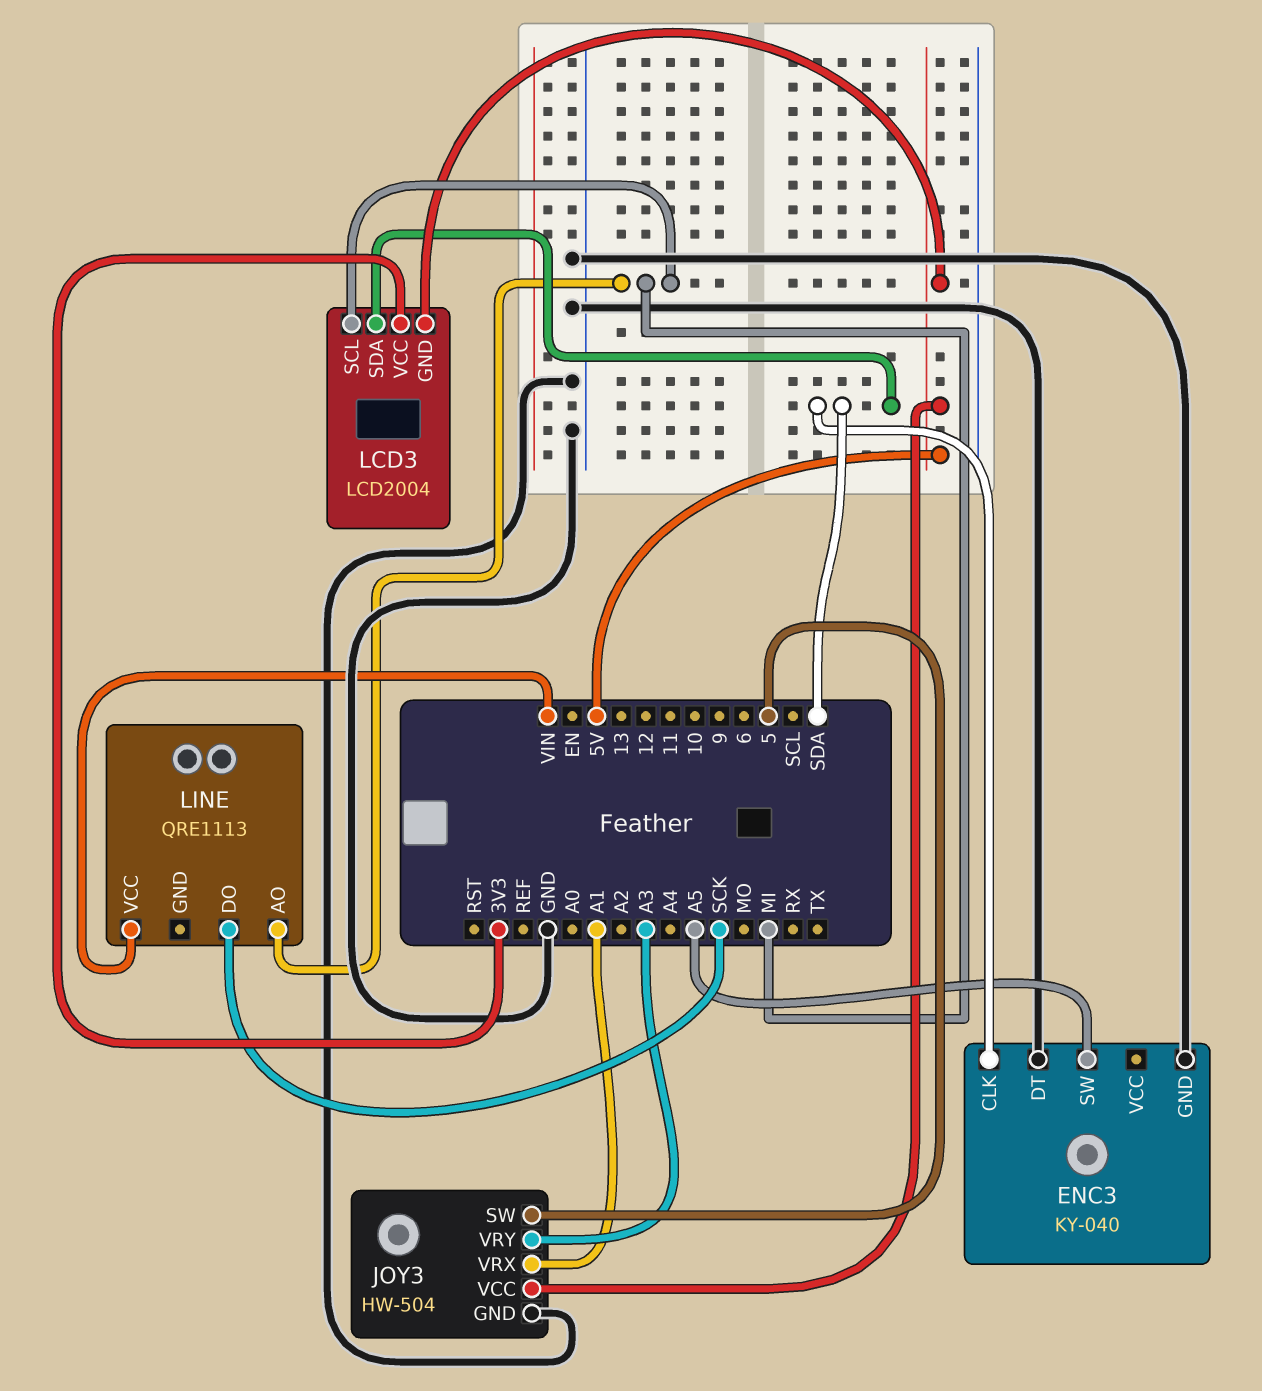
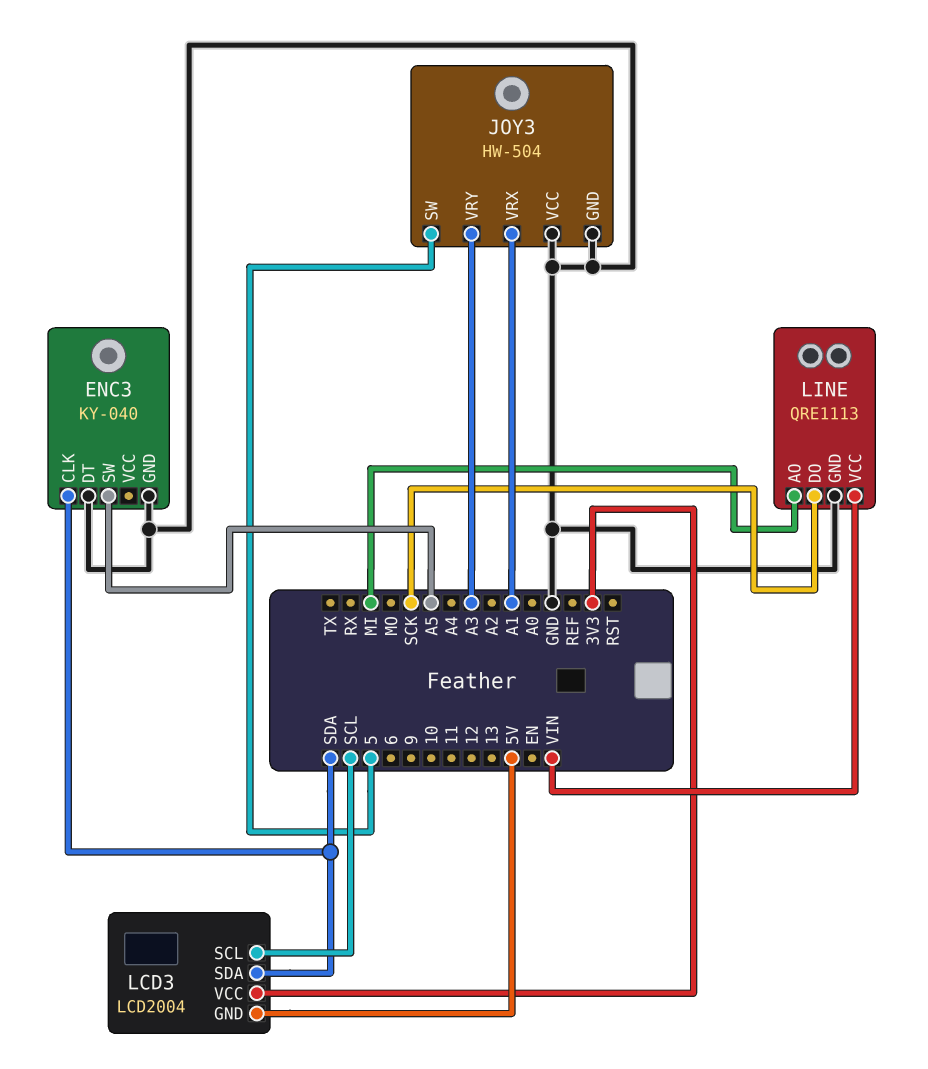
JOY3 pin VCC: 5V -> GND
LCD3 pin SCL: MI -> SCL
LINE pin GND: none -> GND

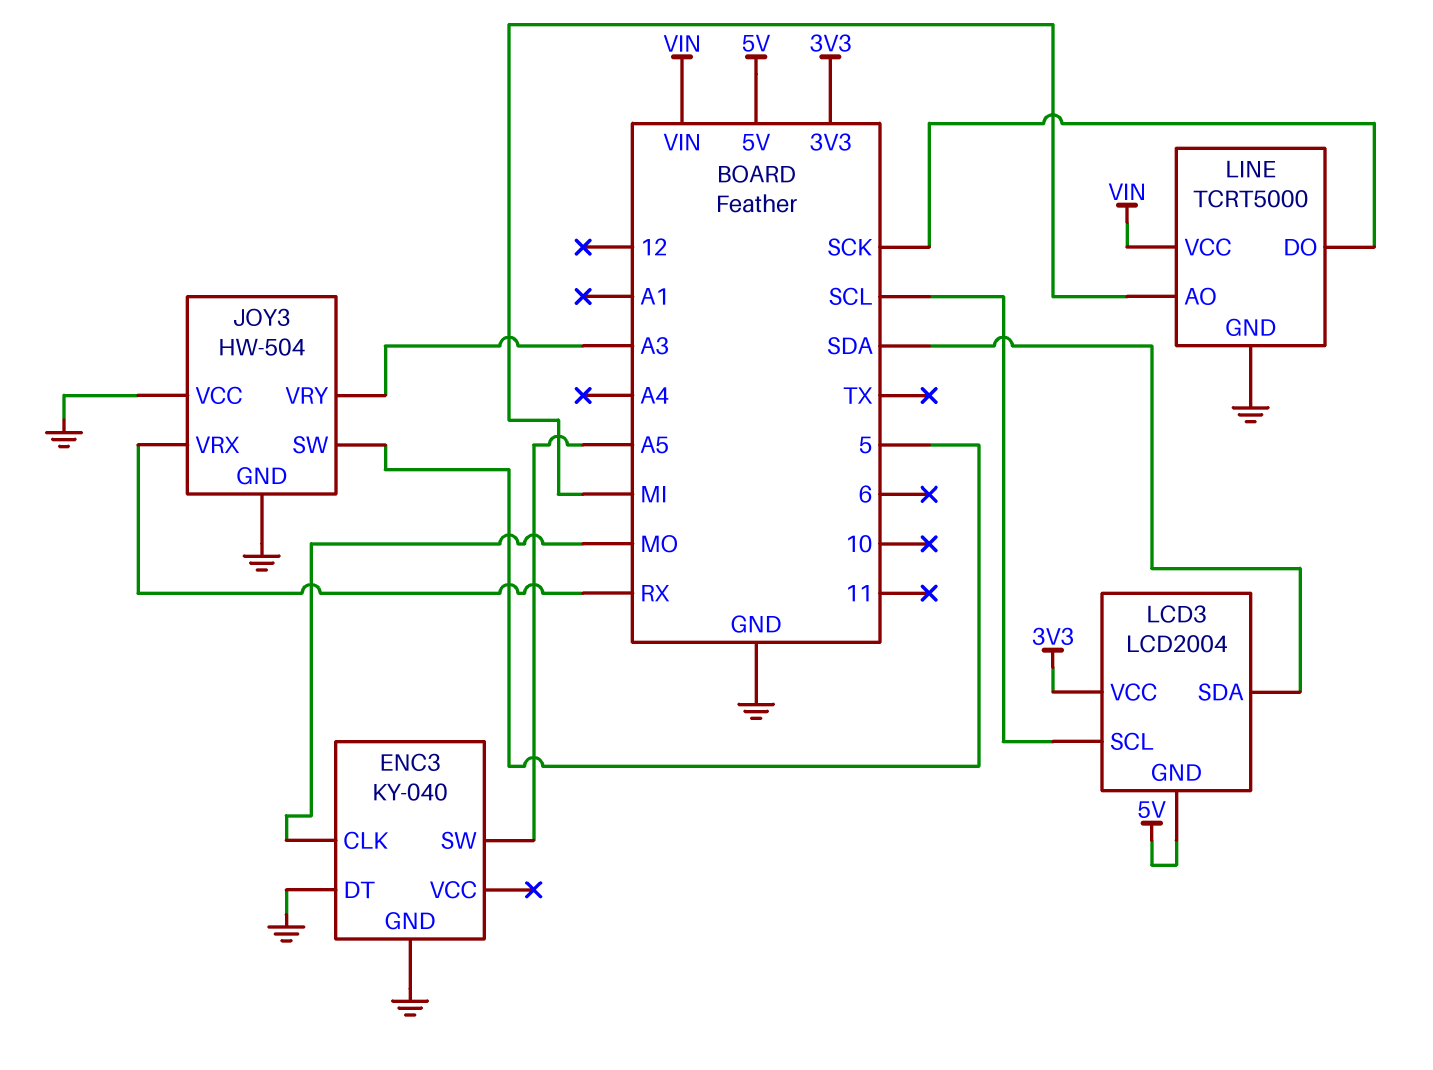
ENC3 pin CLK: SDA -> MO
JOY3 pin VRX: A1 -> RX
LINE: QRE1113 -> TCRT5000

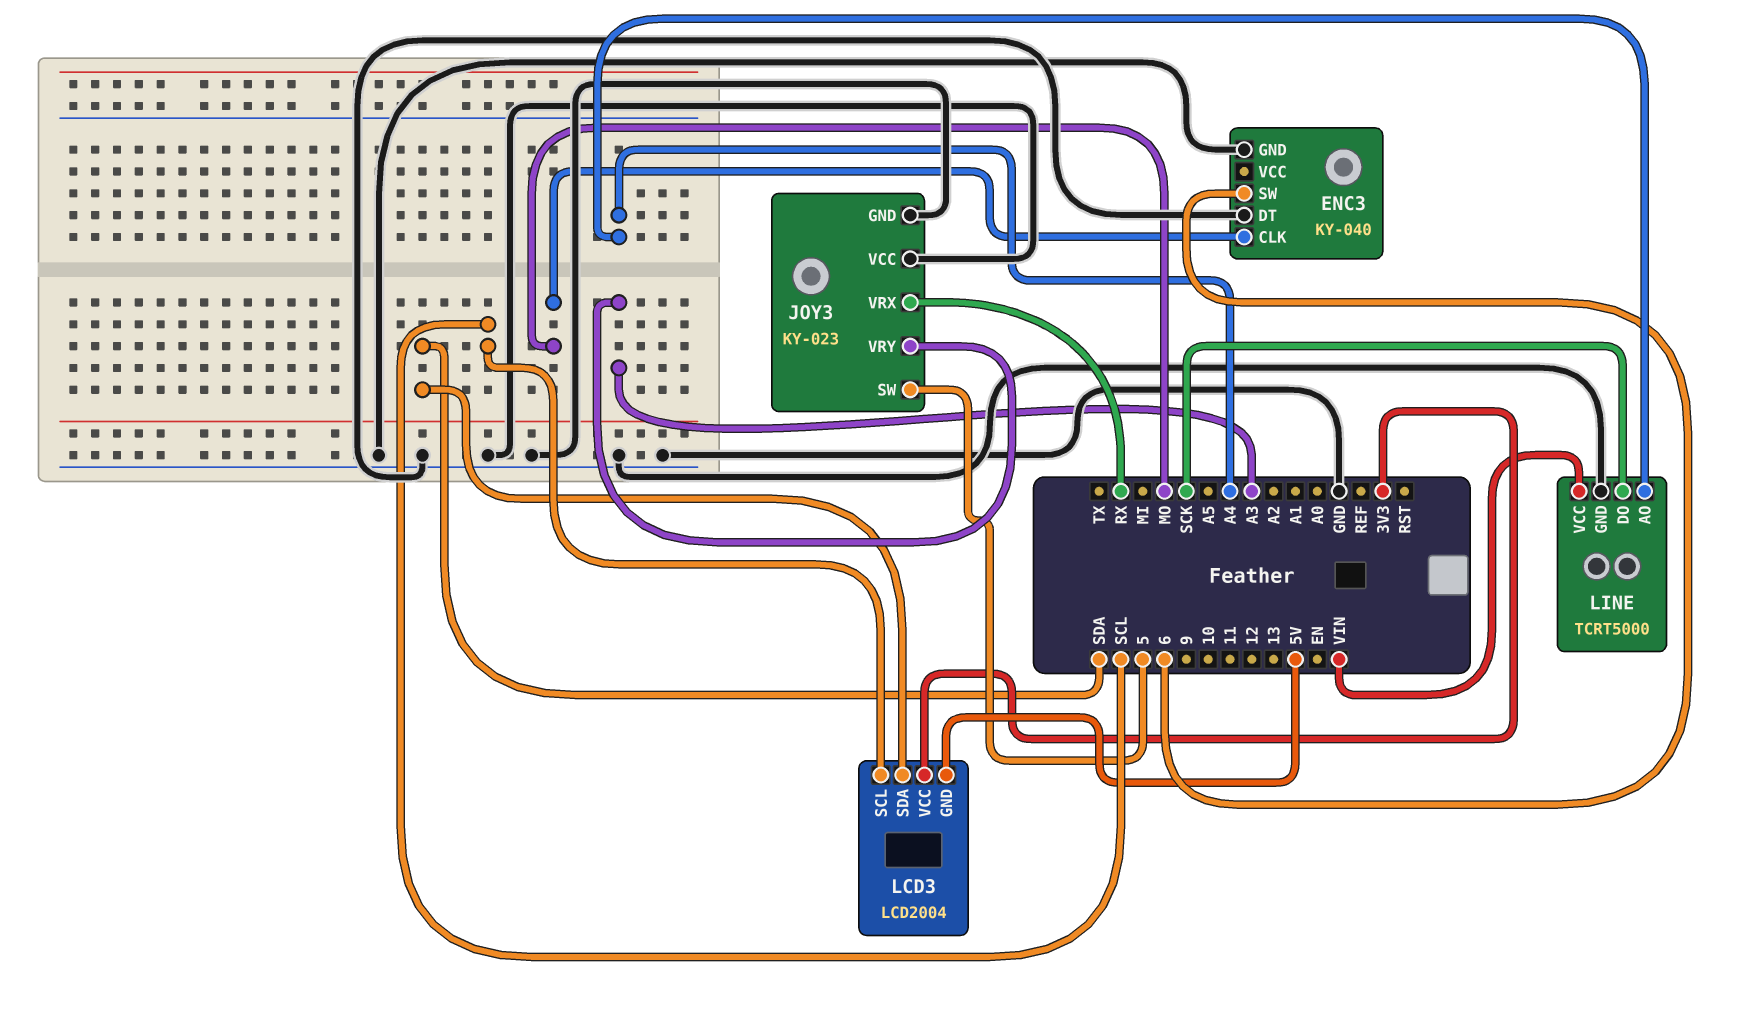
ENC3 pin SW: A5 -> 6
JOY3: HW-504 -> KY-023
LINE pin AO: MI -> A4

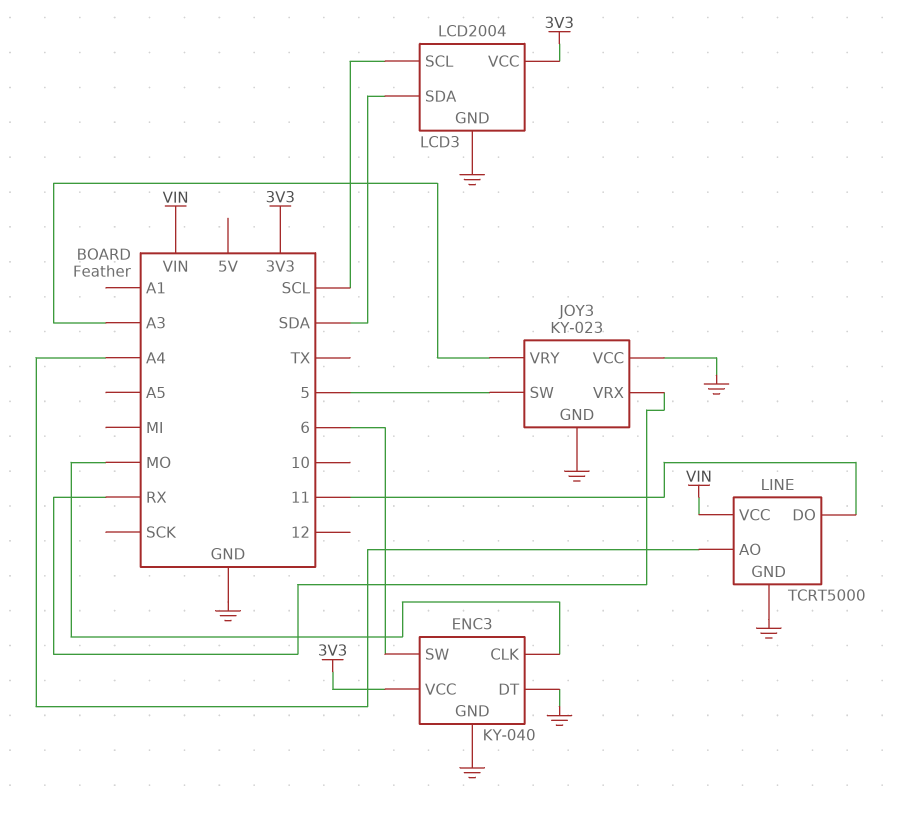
ENC3 pin VCC: none -> 3V3
LCD3 pin GND: 5V -> GND
LINE pin DO: SCK -> 11

